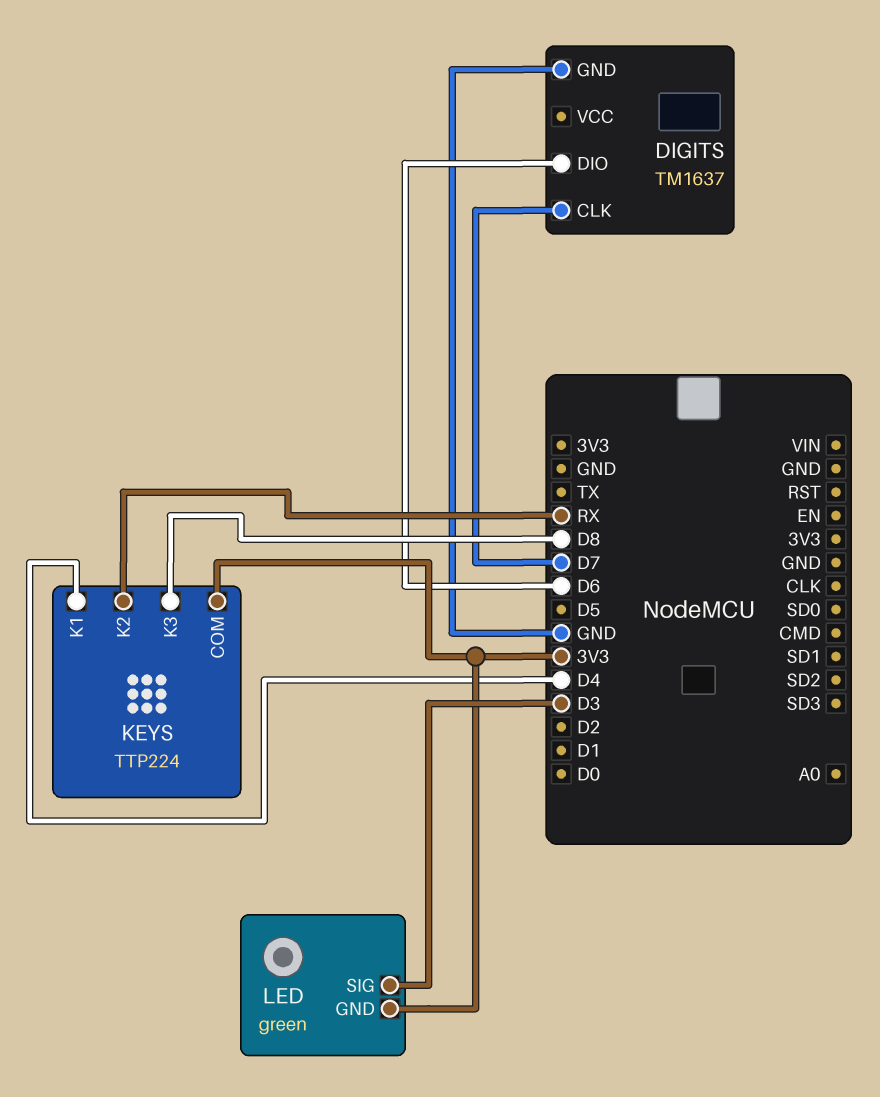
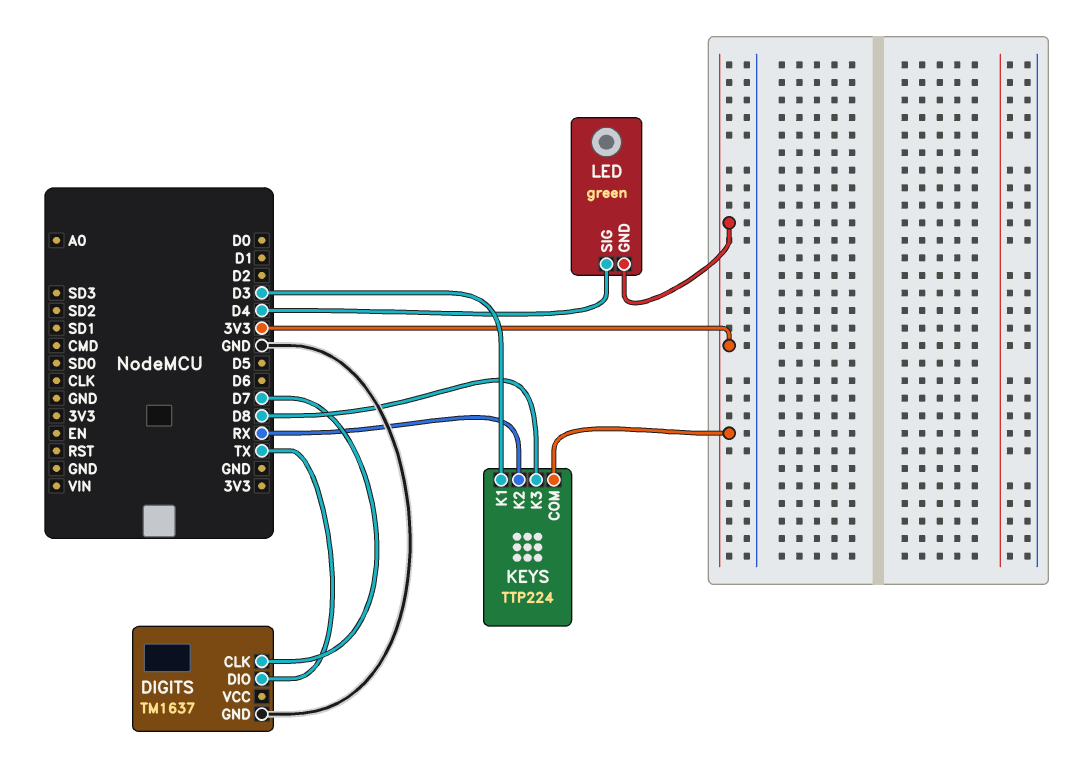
DIGITS pin DIO: D6 -> TX
KEYS pin K1: D4 -> D3
LED pin SIG: D3 -> D4

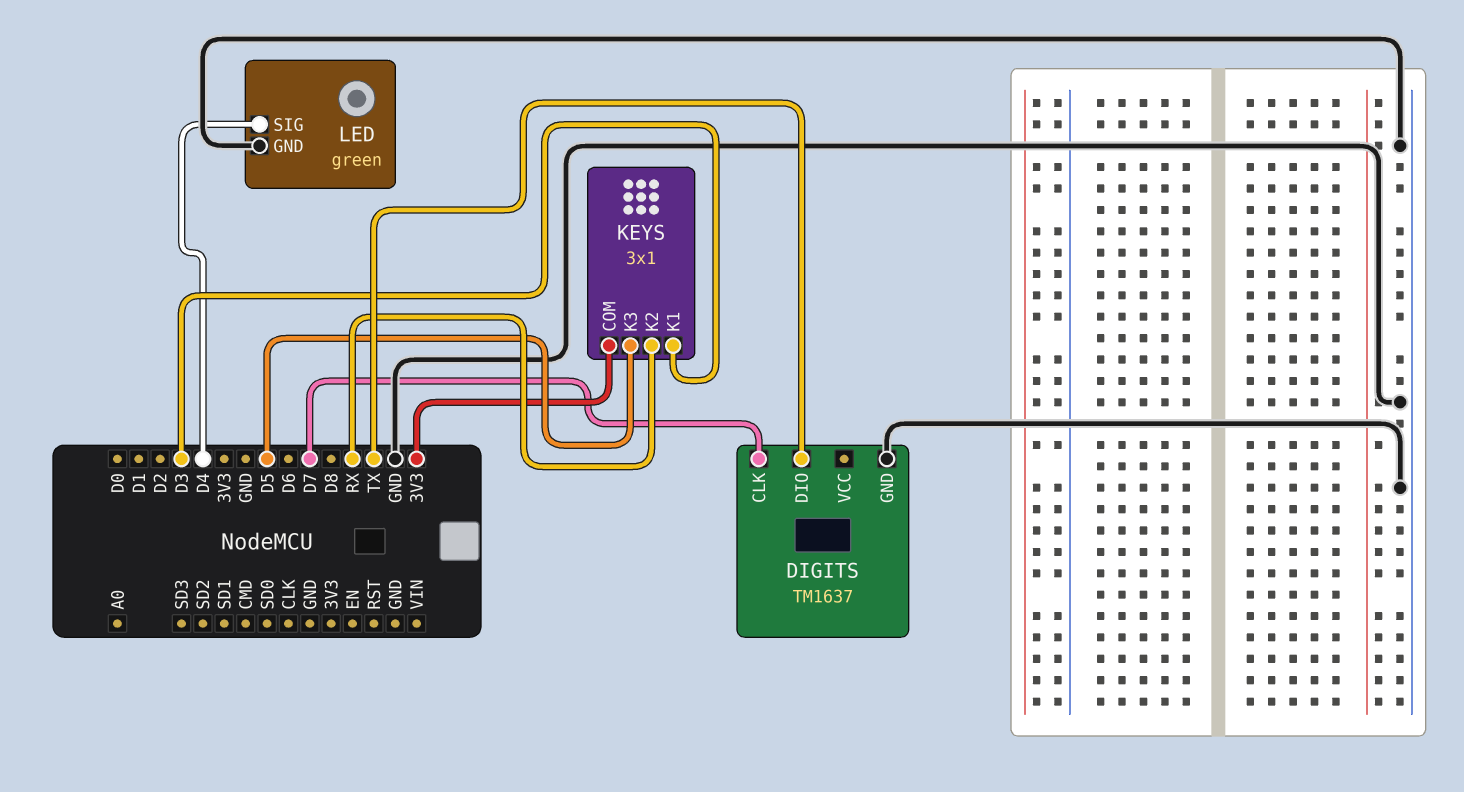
KEYS: TTP224 -> 3x1
KEYS pin K3: D8 -> D5
LED pin GND: 3V3 -> GND

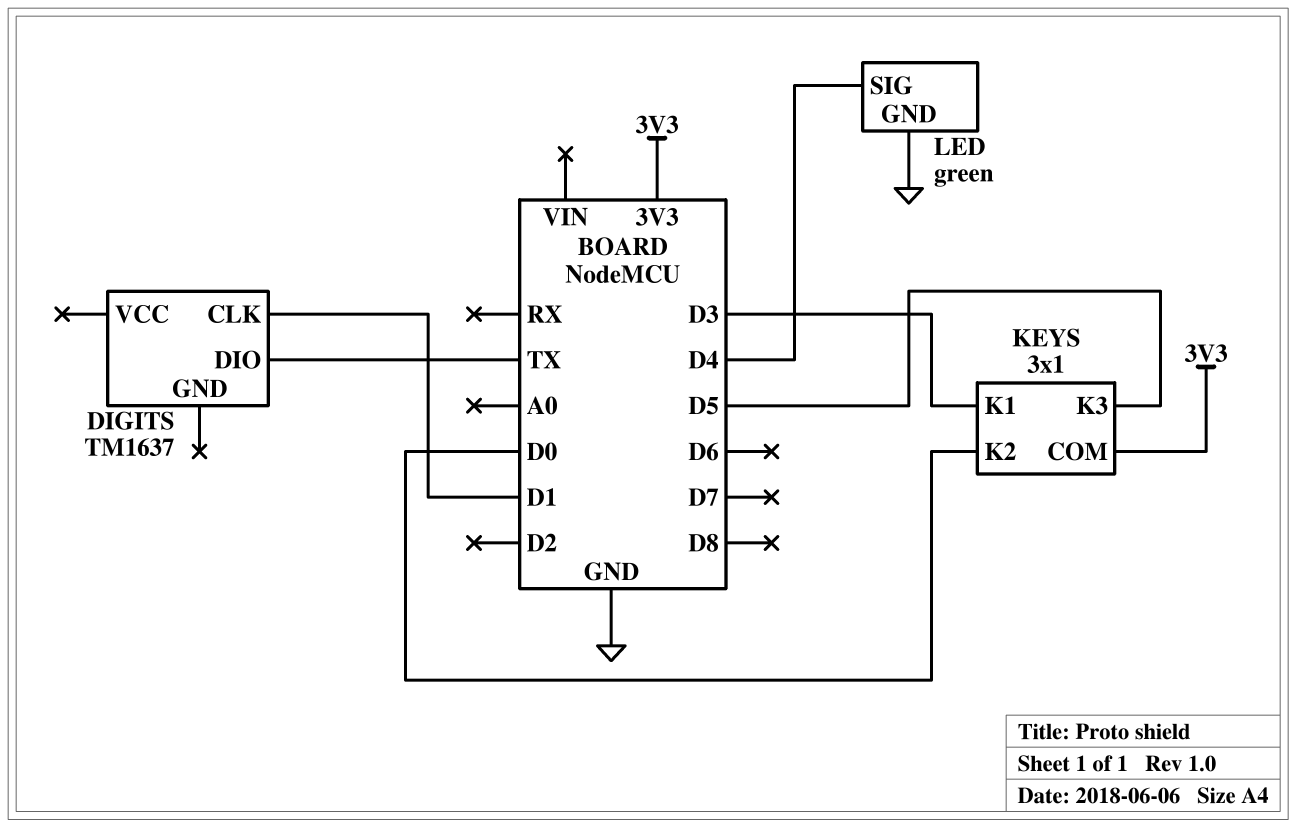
DIGITS pin CLK: D7 -> D1
DIGITS pin GND: GND -> none
KEYS pin K2: RX -> D0

